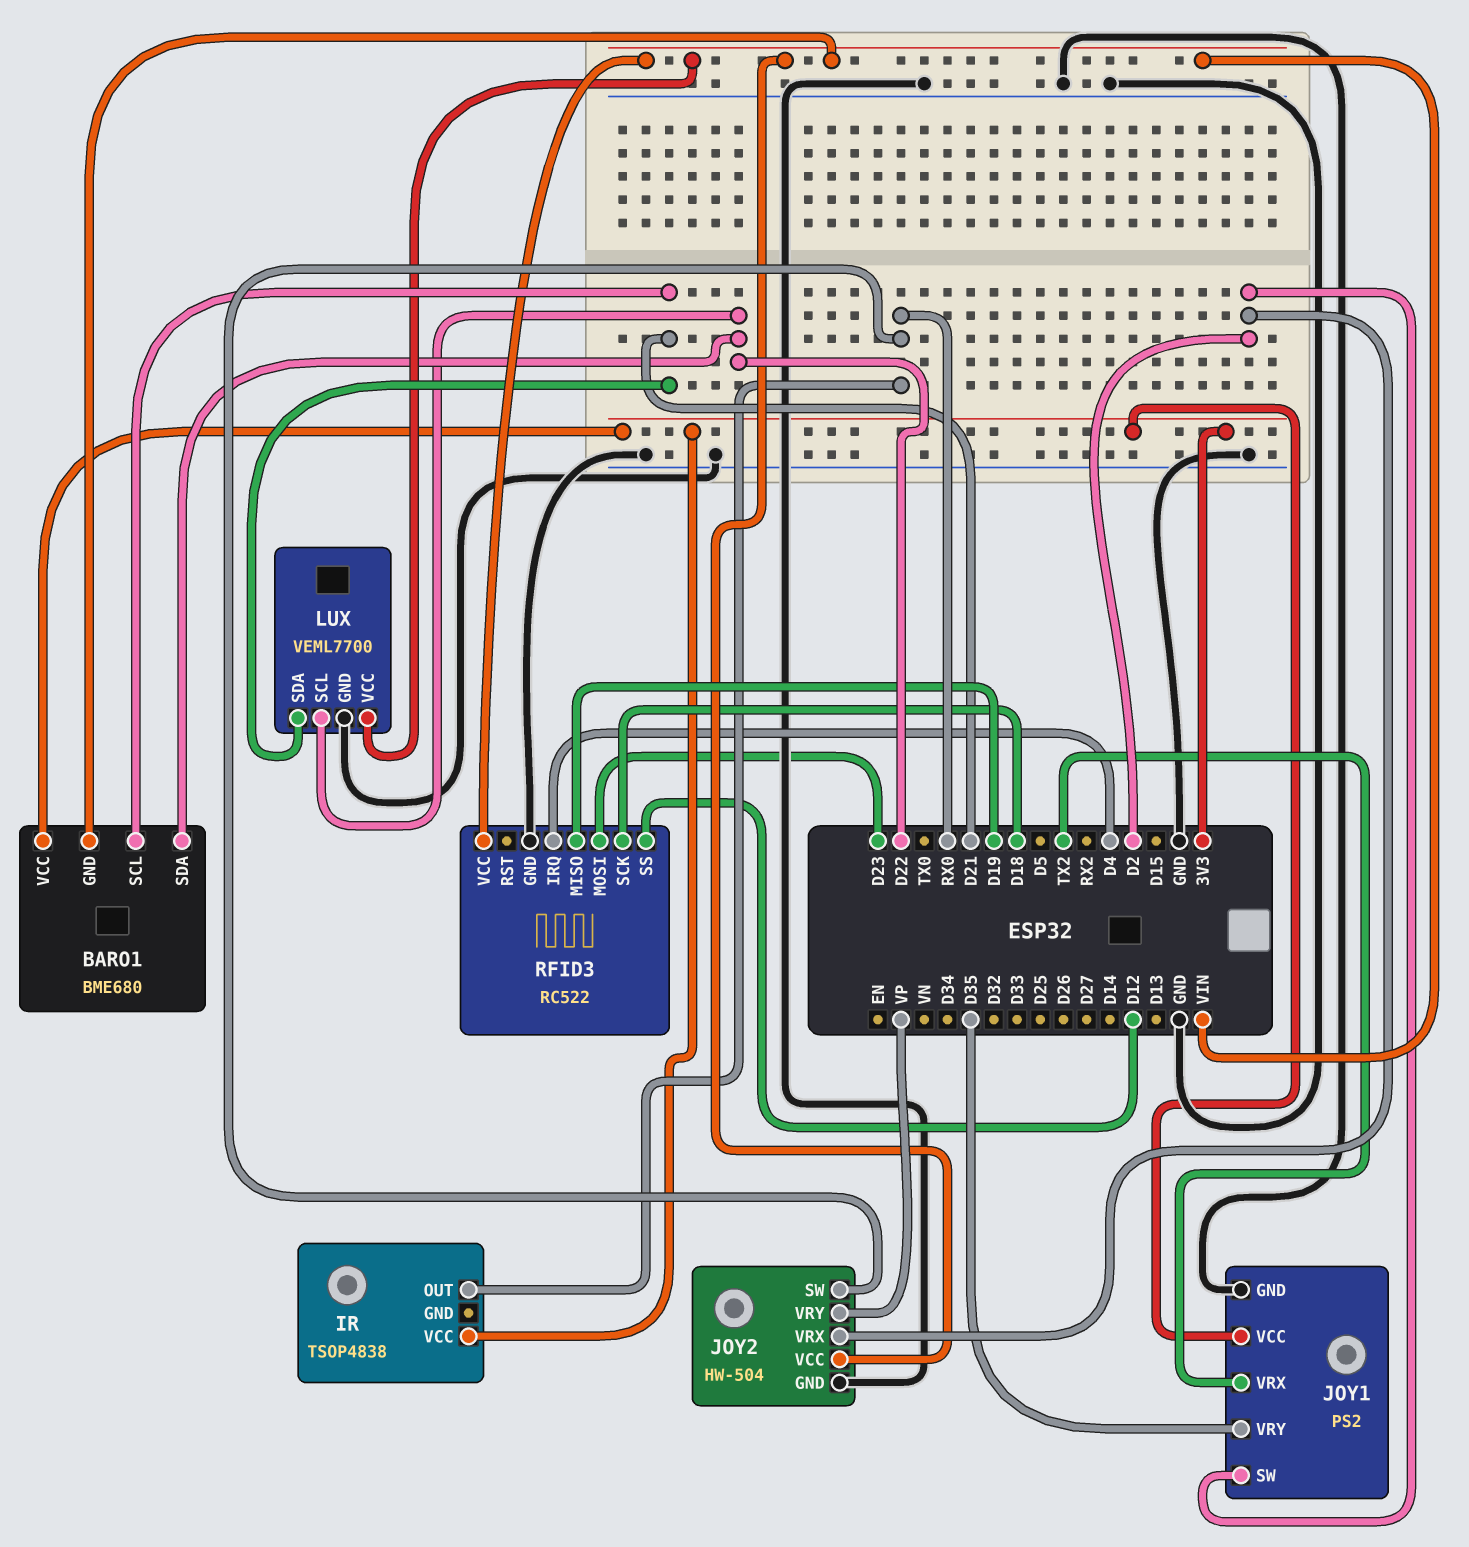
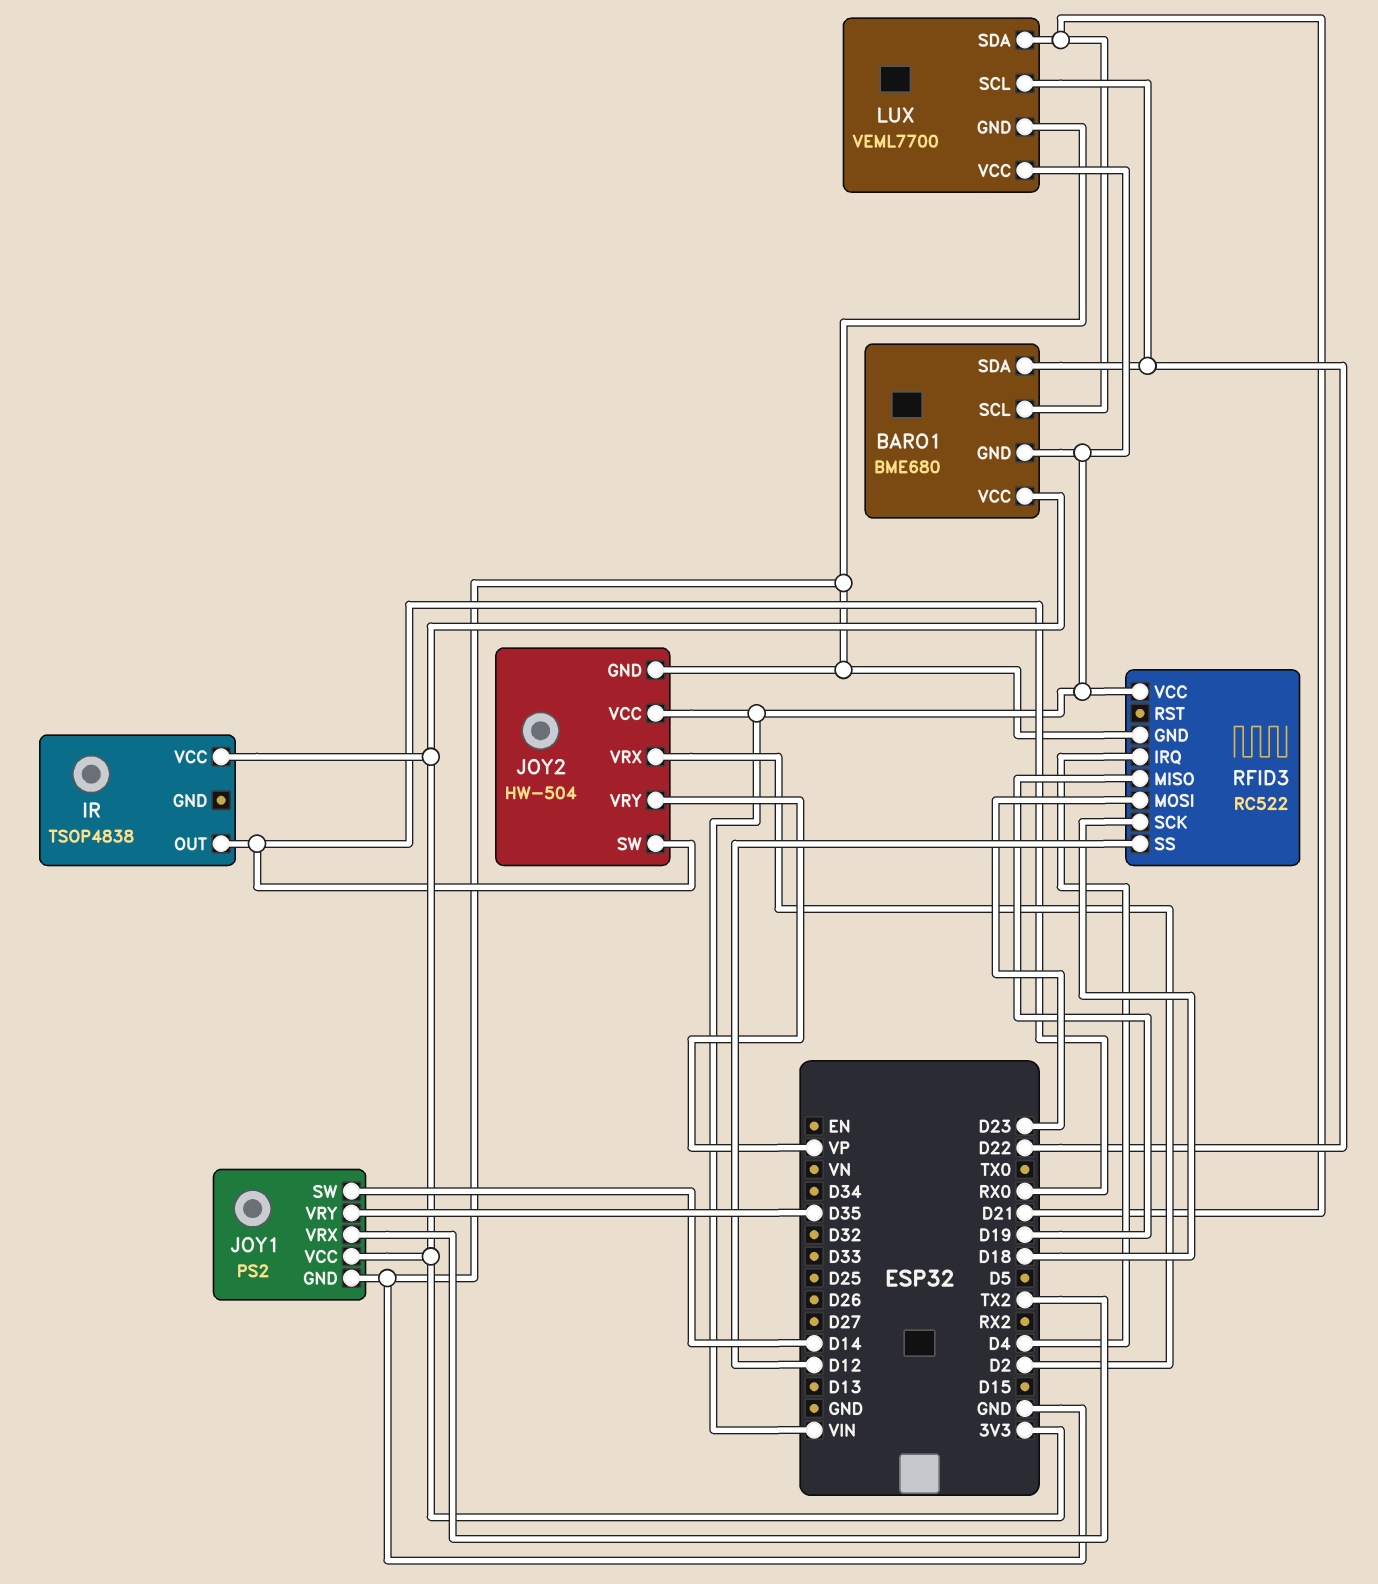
JOY1 pin SW: D2 -> D14

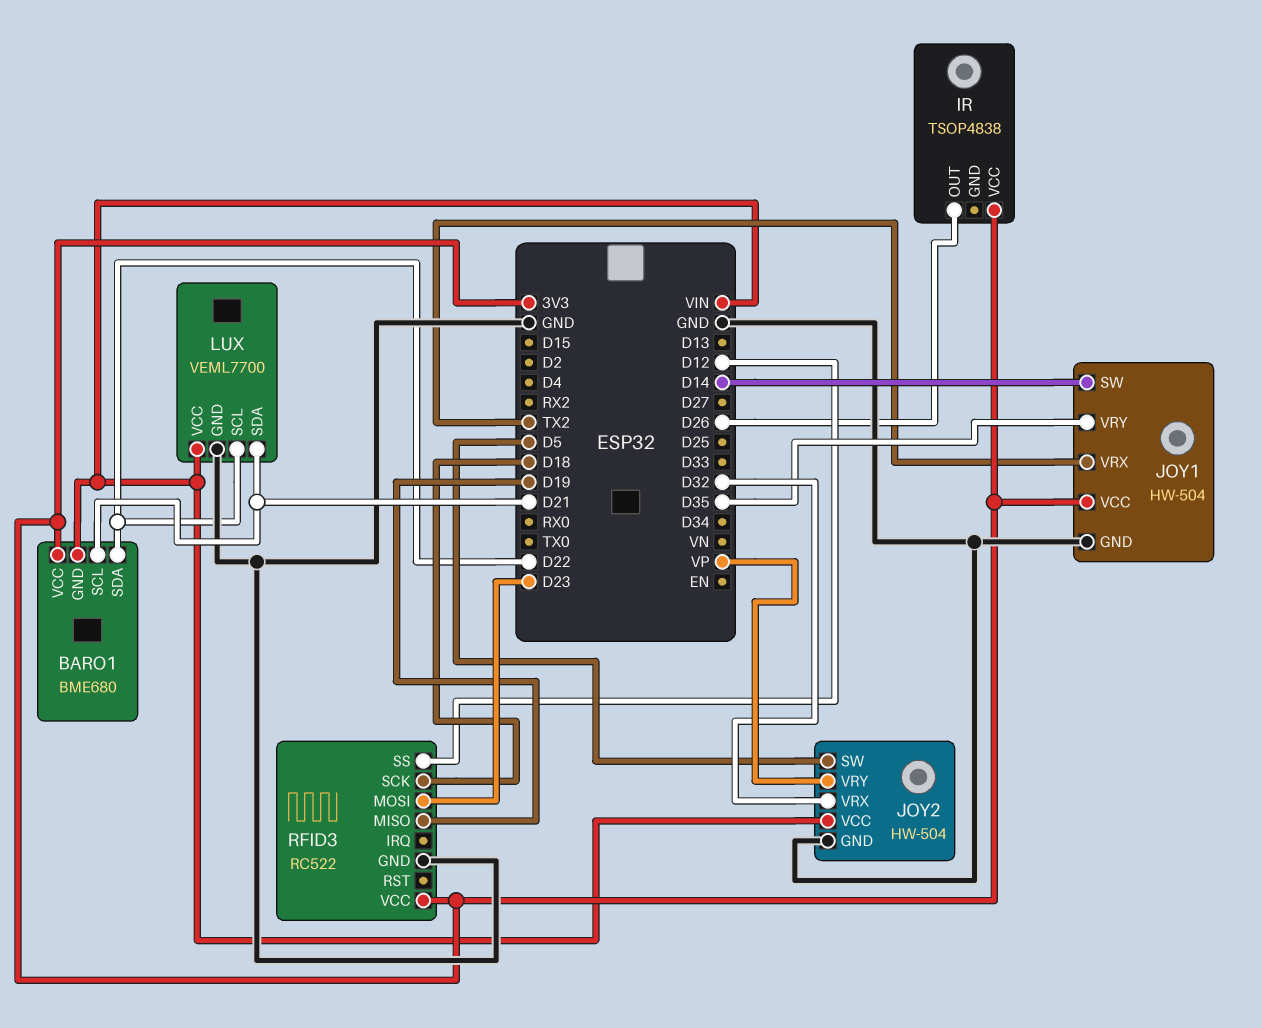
IR pin OUT: RX0 -> D26
JOY1: PS2 -> HW-504
JOY2 pin SW: RX0 -> D5
JOY2 pin VRX: D2 -> D32
RFID3 pin IRQ: D4 -> none
RFID3 pin VCC: VIN -> 3V3

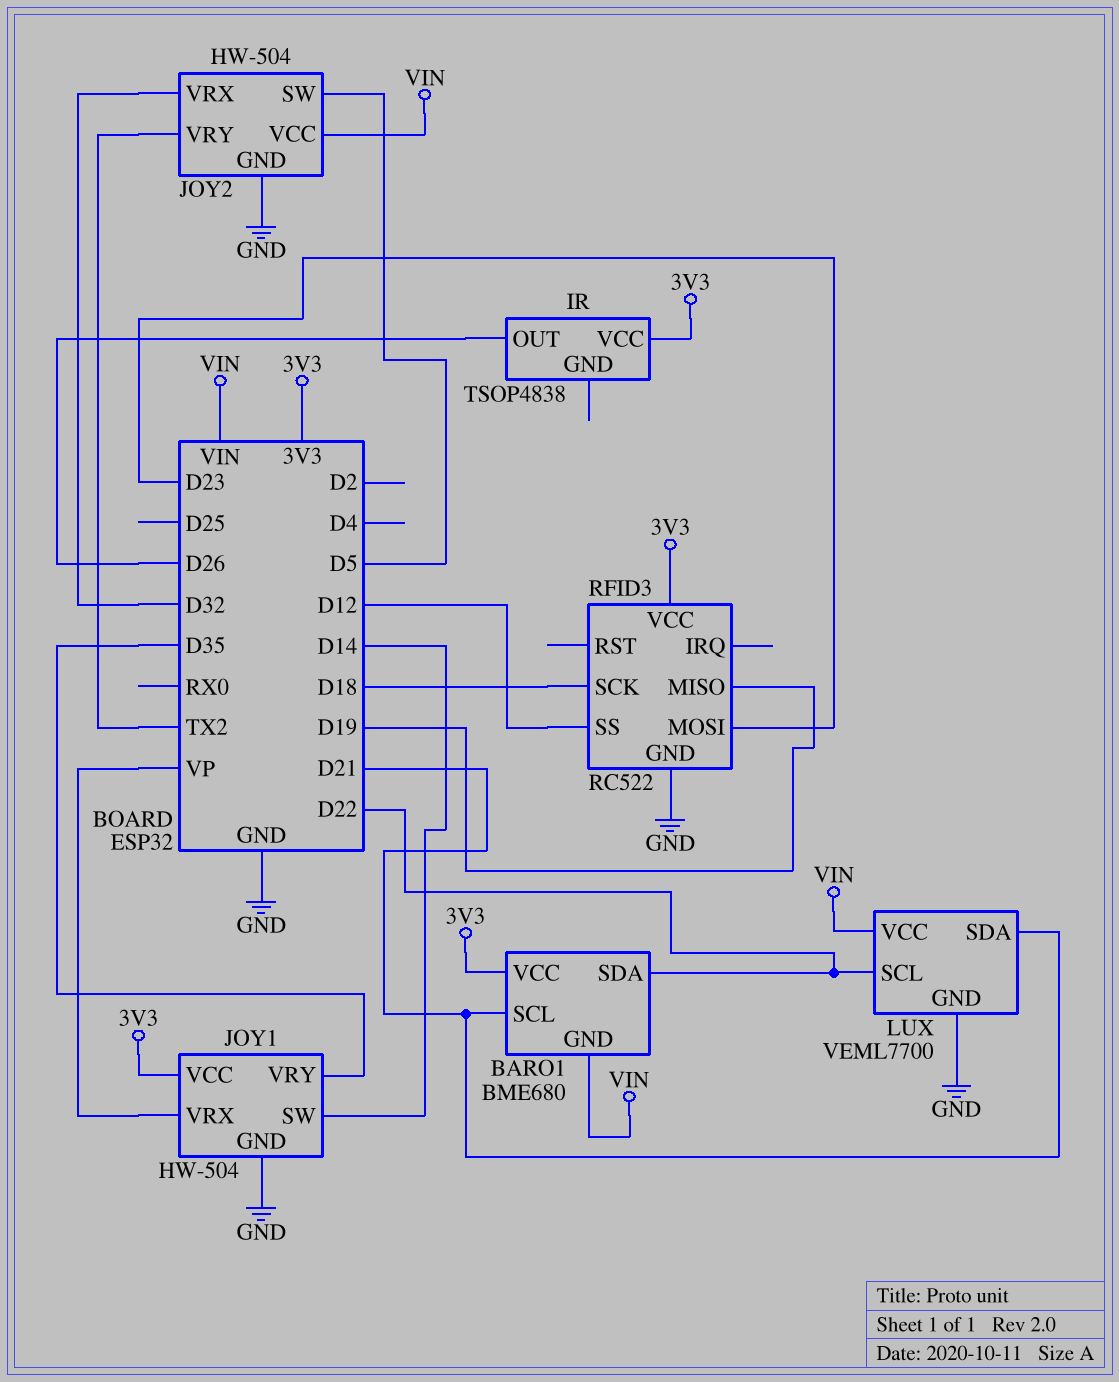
JOY1 pin VRX: TX2 -> VP
JOY2 pin VRY: VP -> TX2

